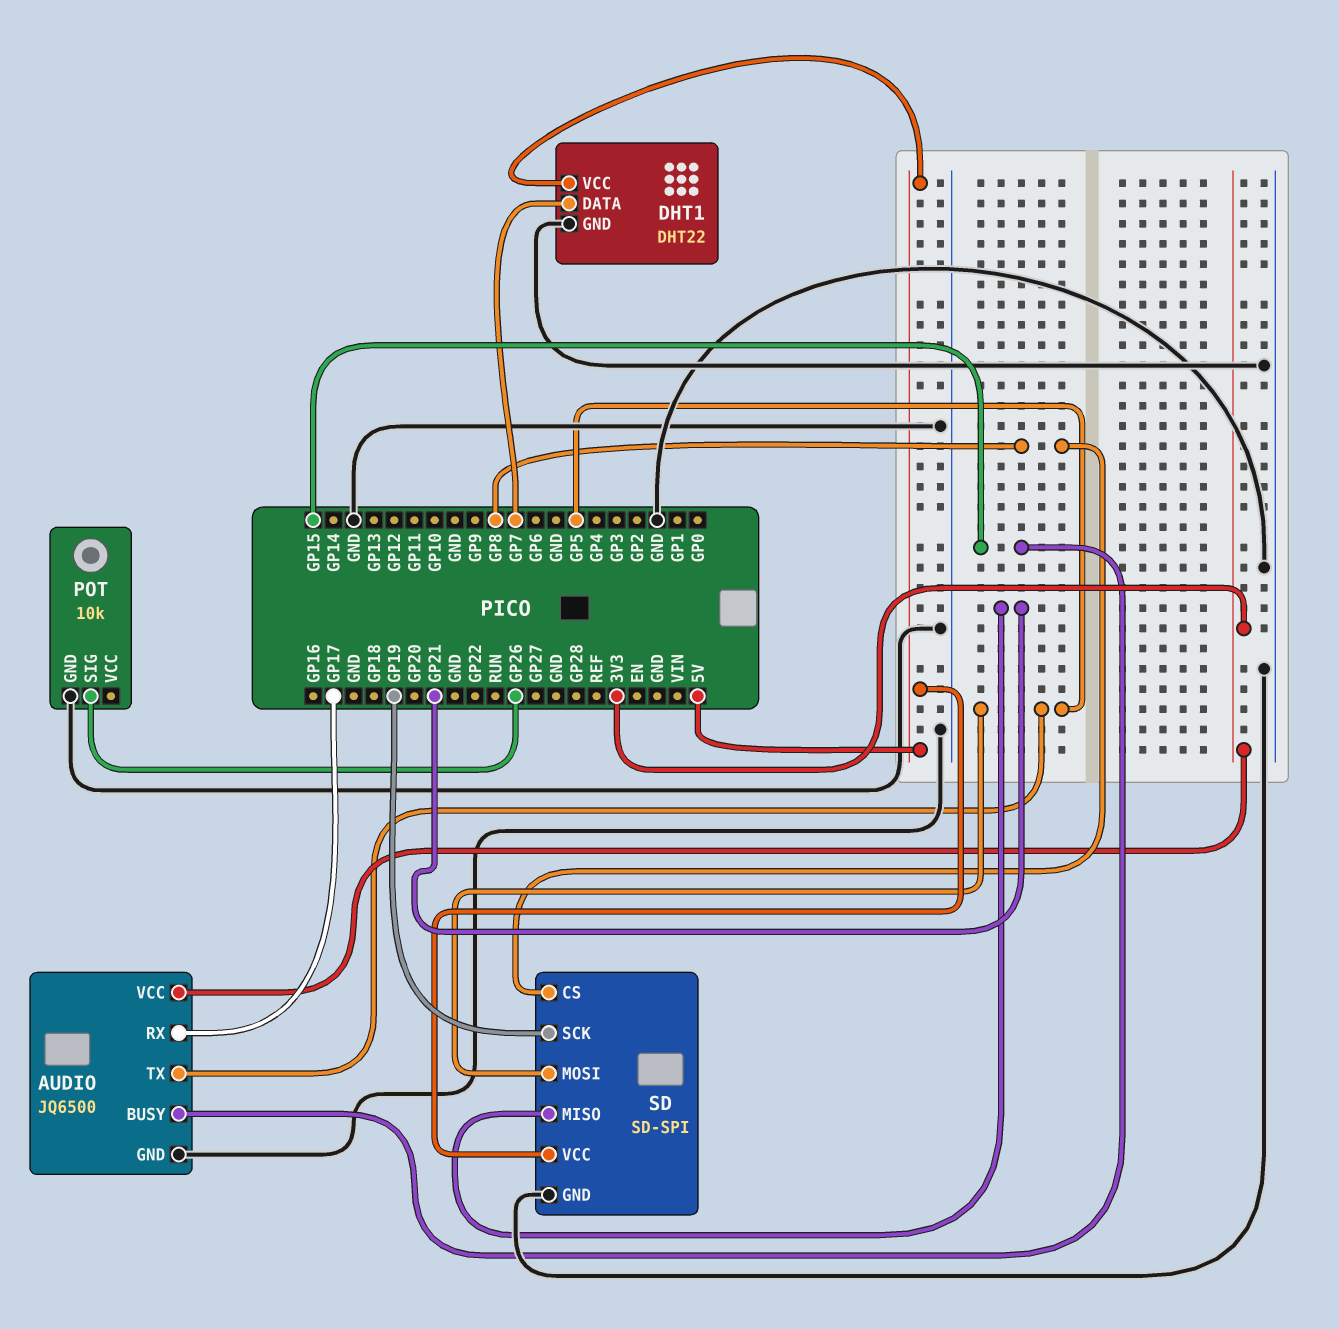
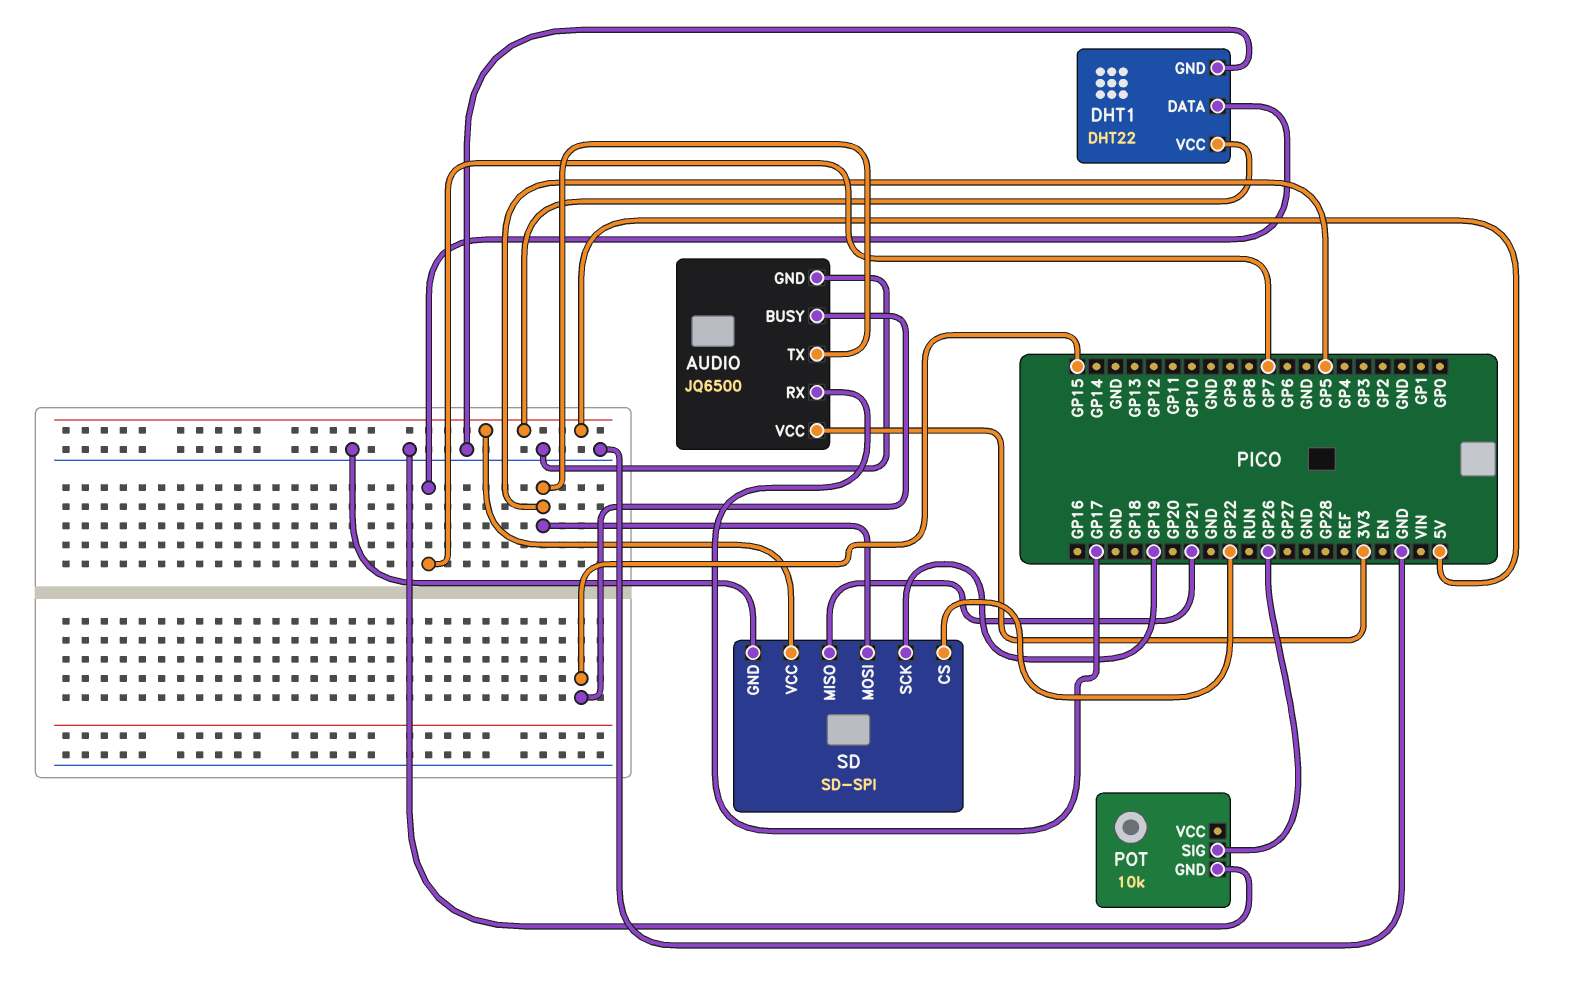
SD pin CS: GP8 -> GP22

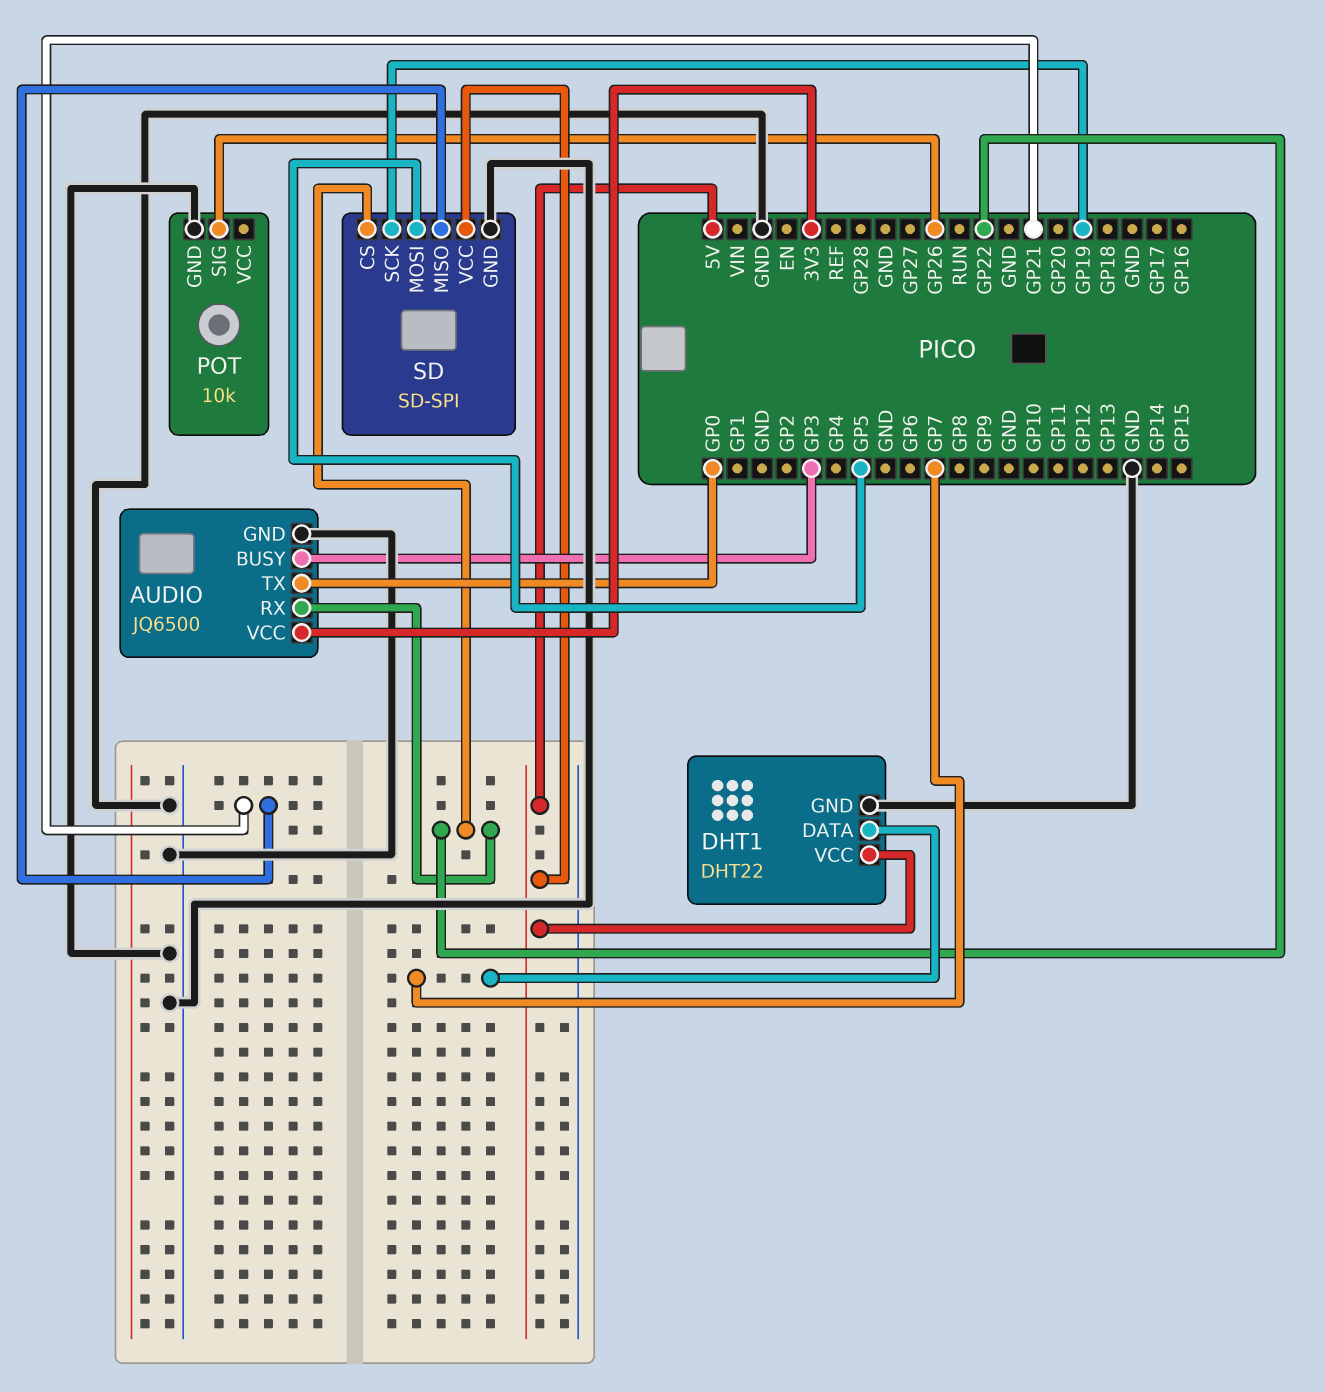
AUDIO pin BUSY: GP15 -> GP3
AUDIO pin RX: GP17 -> GP22
AUDIO pin TX: GP5 -> GP0

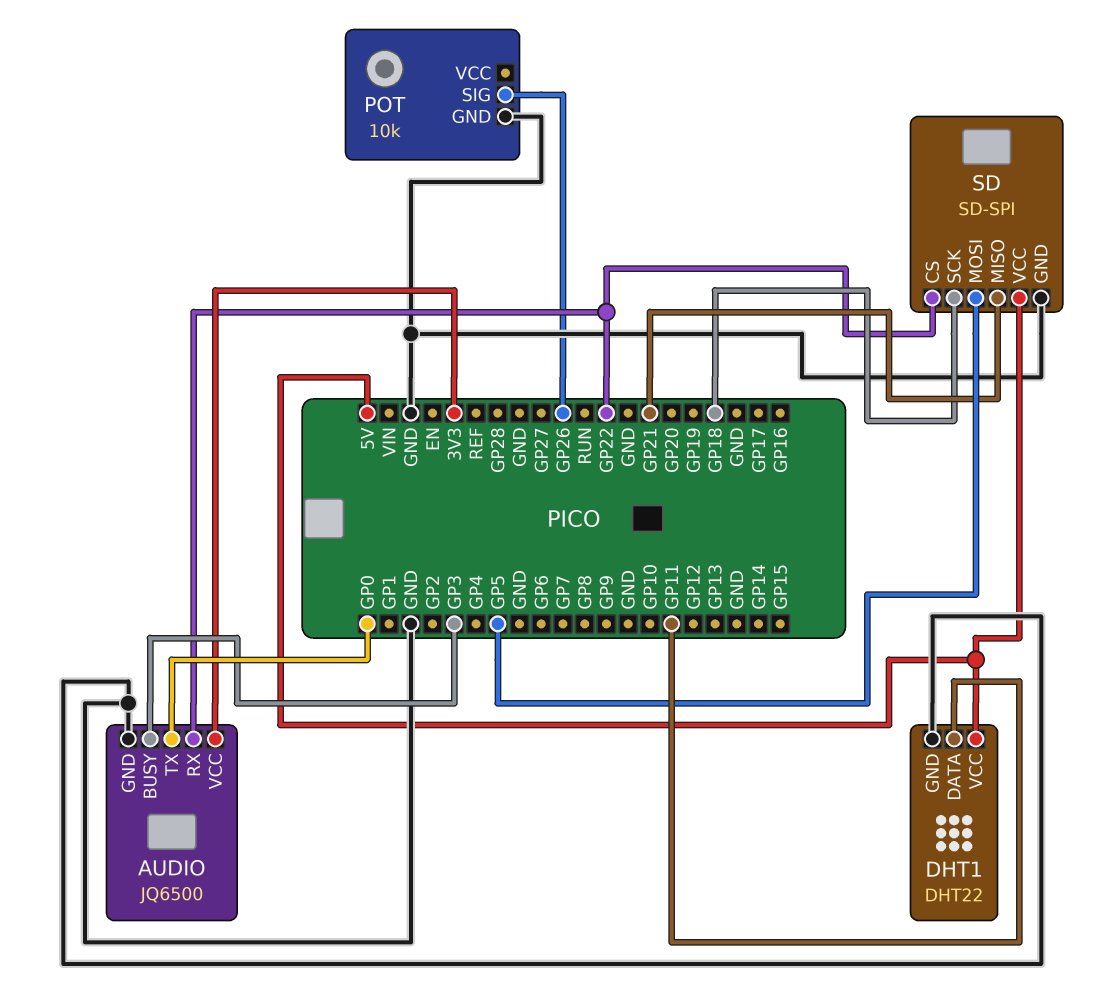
DHT1 pin DATA: GP7 -> GP11
SD pin SCK: GP19 -> GP18

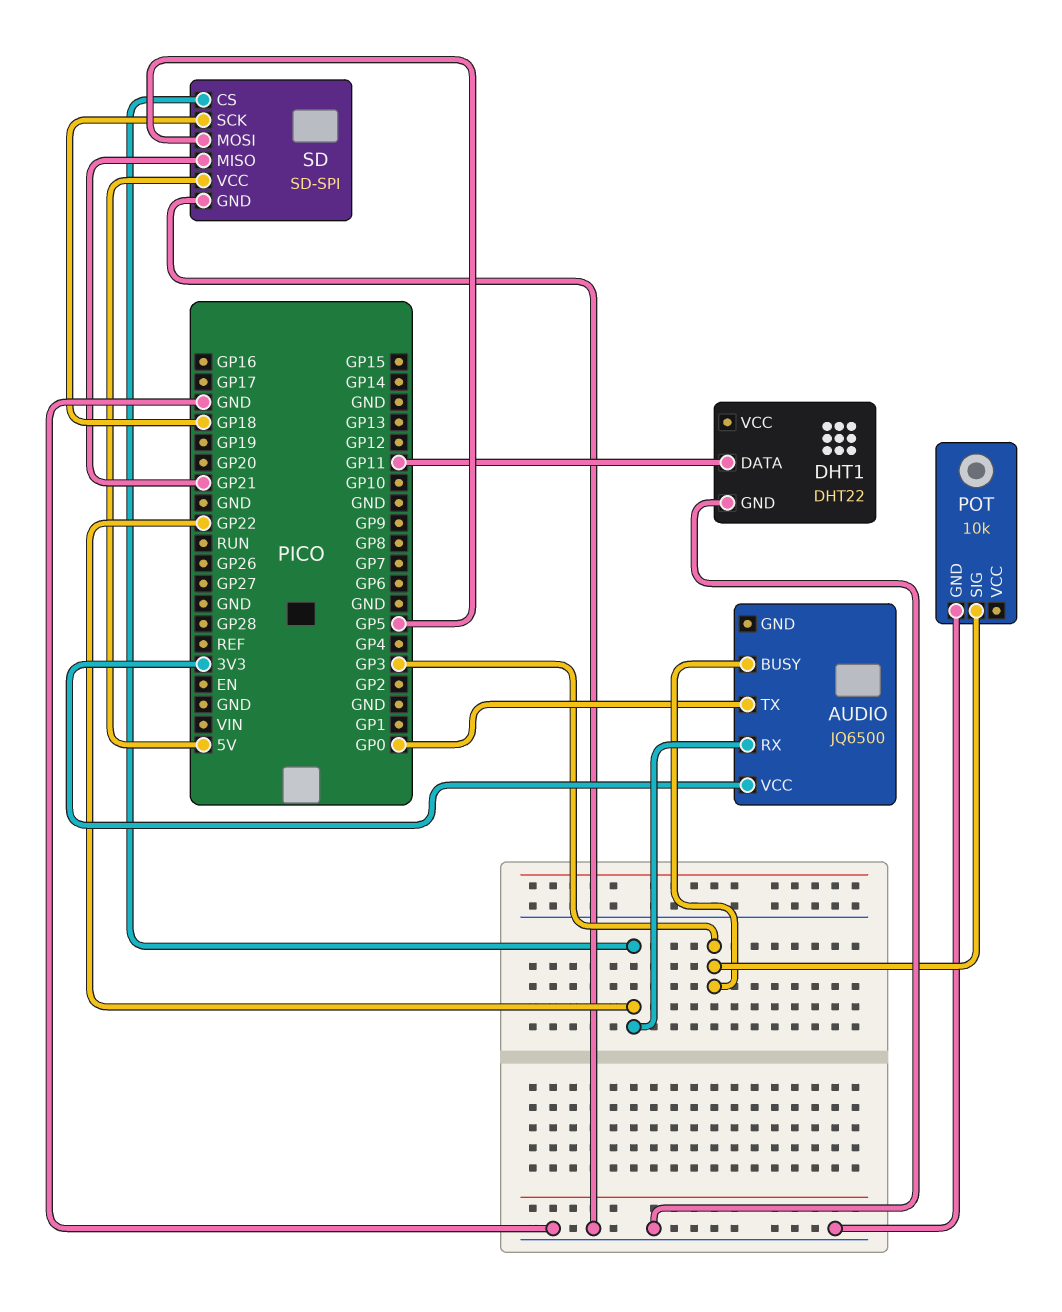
AUDIO pin GND: GND -> none
DHT1 pin VCC: 5V -> none
POT pin SIG: GP26 -> GP3

